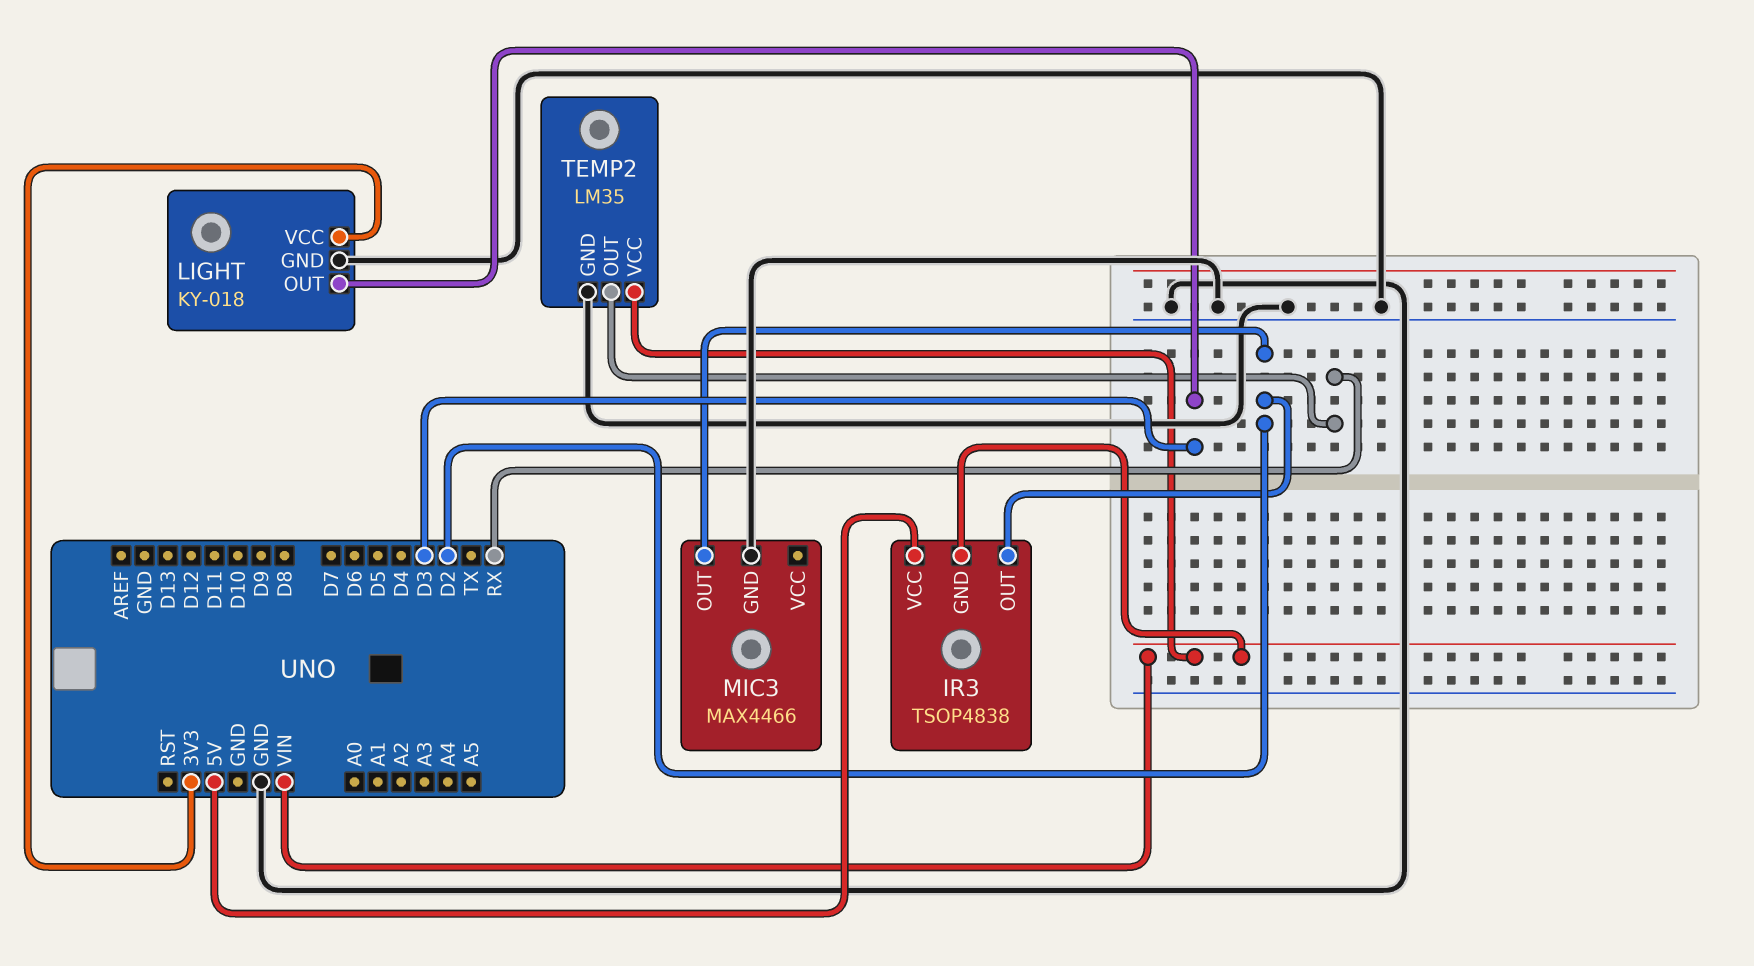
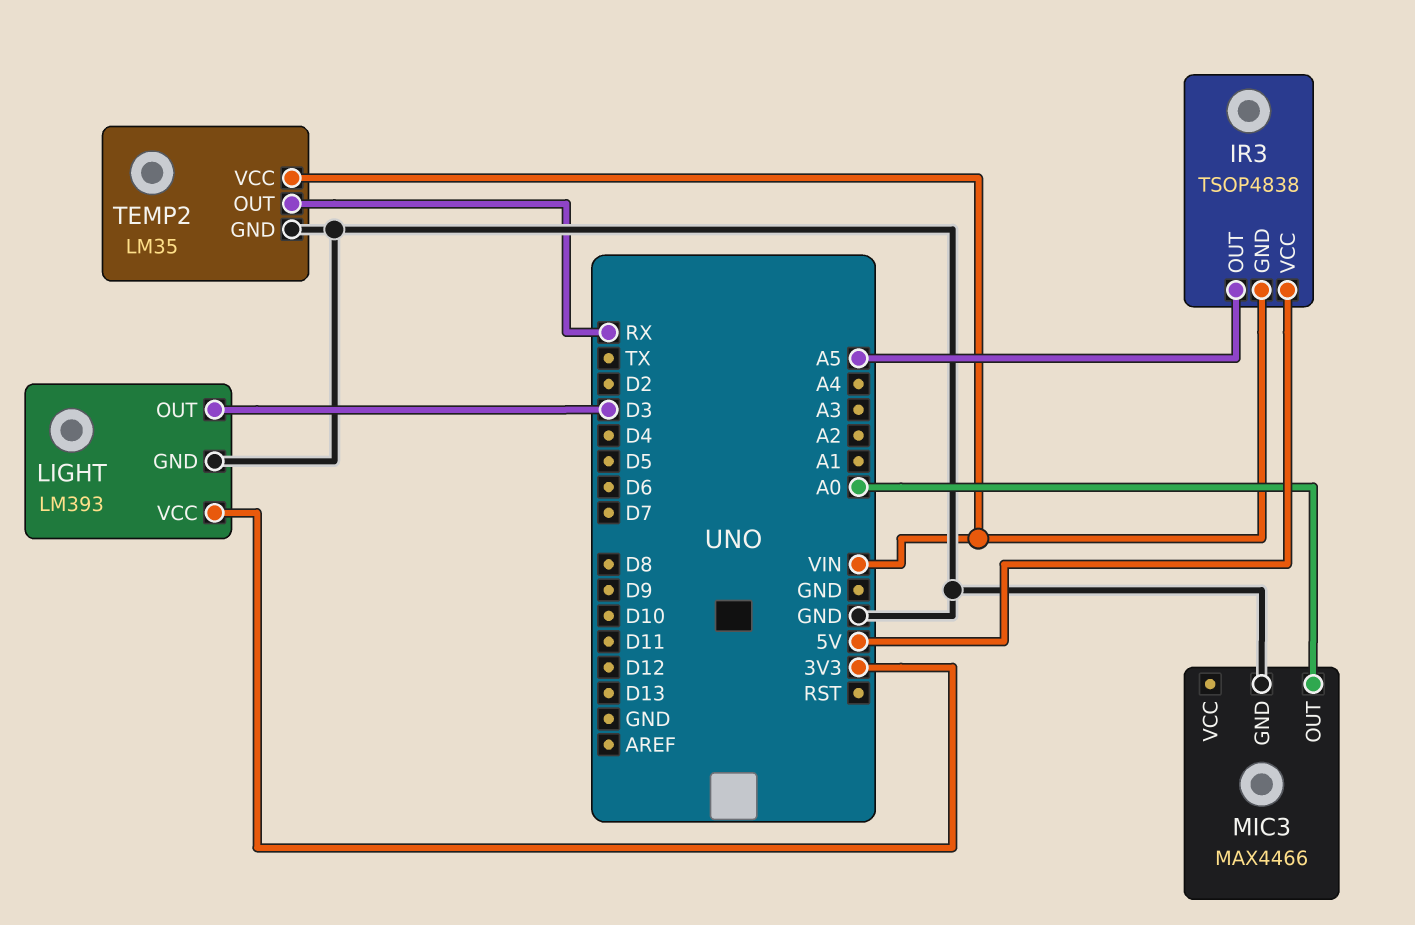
IR3 pin OUT: D2 -> A5
LIGHT: KY-018 -> LM393
MIC3 pin OUT: D2 -> A0

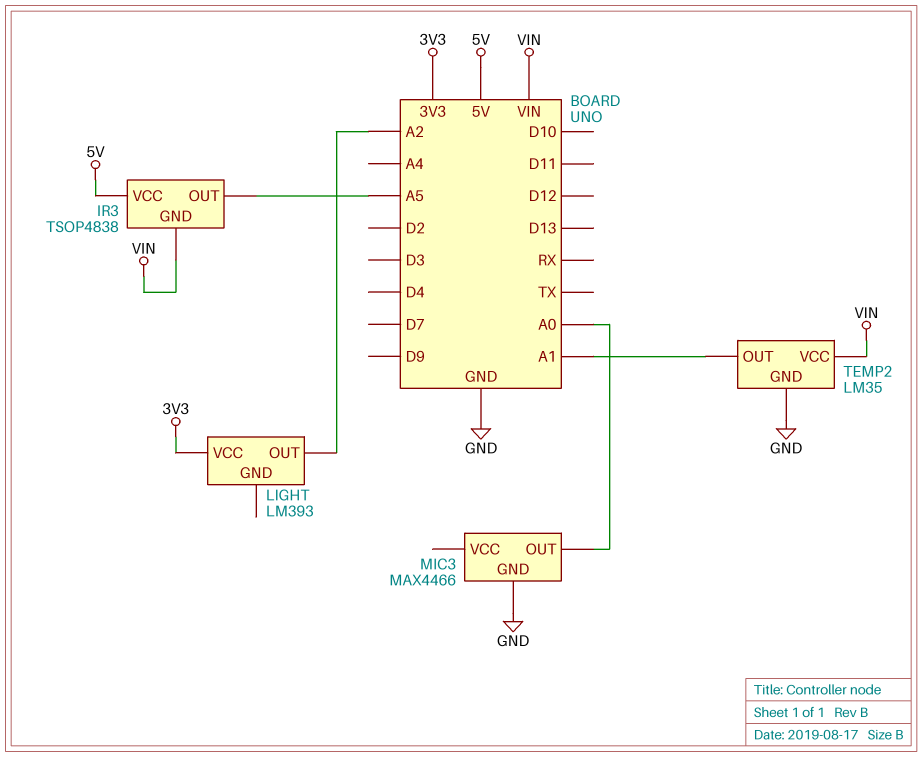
LIGHT pin GND: GND -> none
LIGHT pin OUT: D3 -> A2
TEMP2 pin OUT: RX -> A1

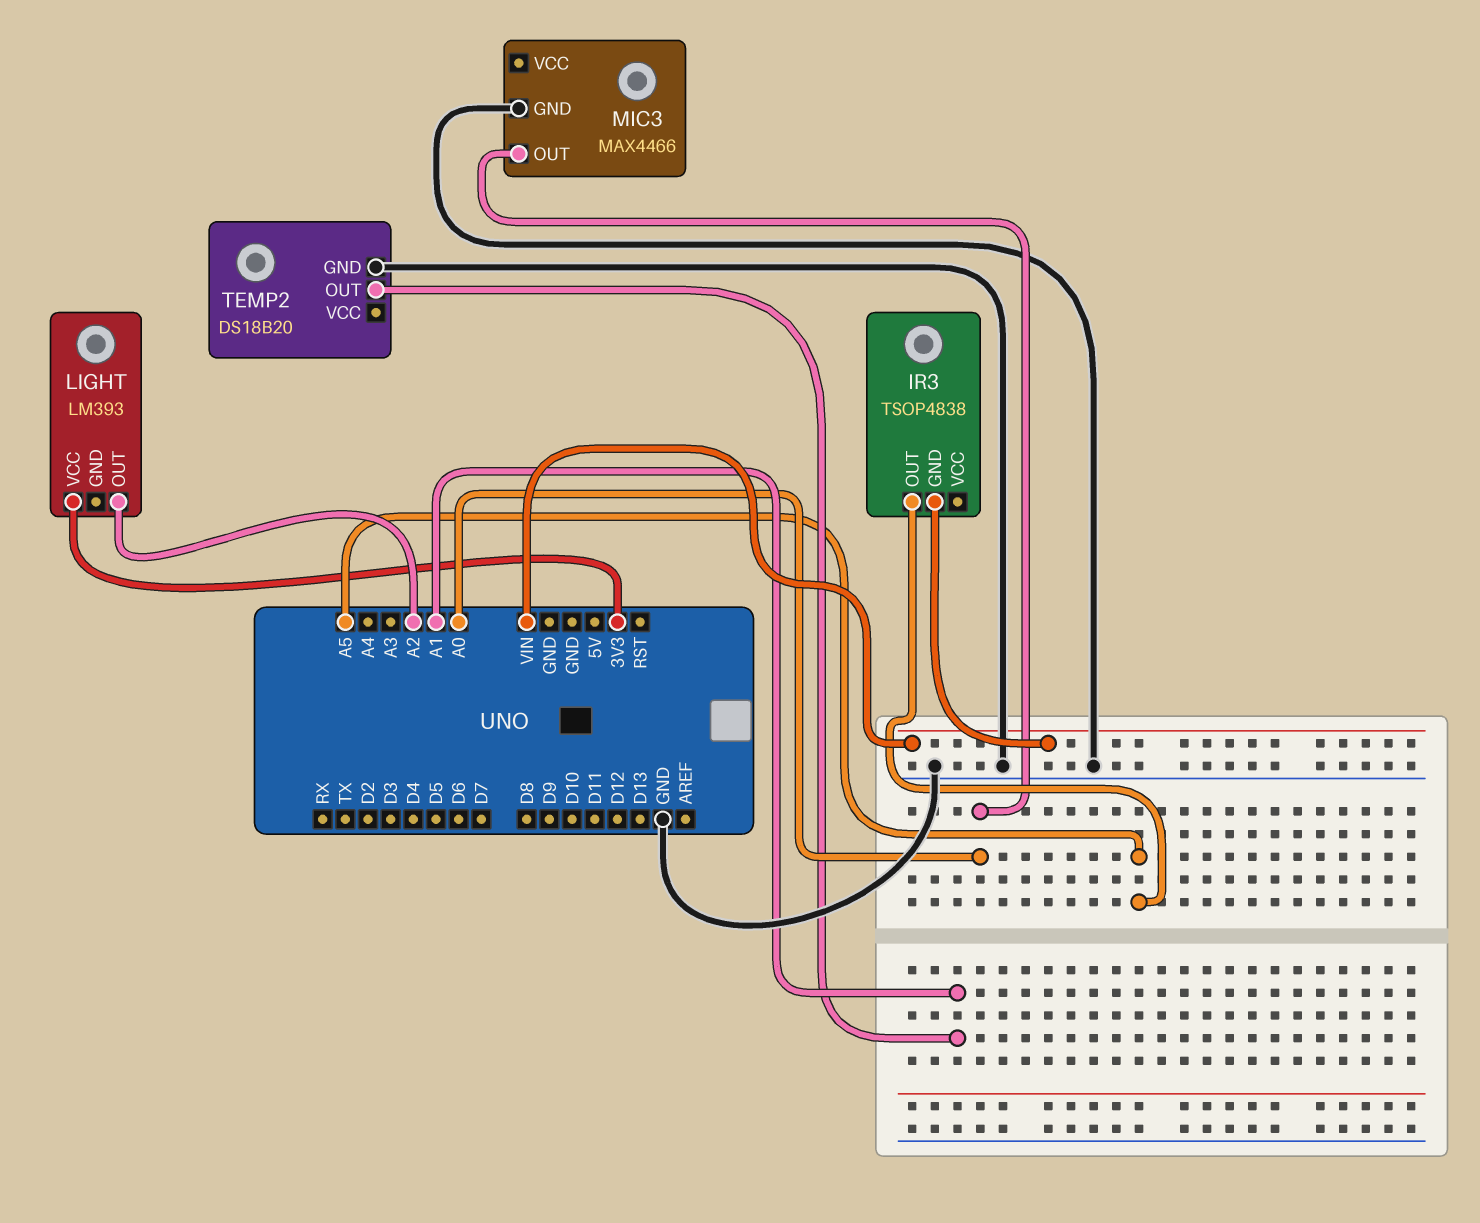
IR3 pin VCC: 5V -> none
TEMP2: LM35 -> DS18B20
TEMP2 pin VCC: VIN -> none

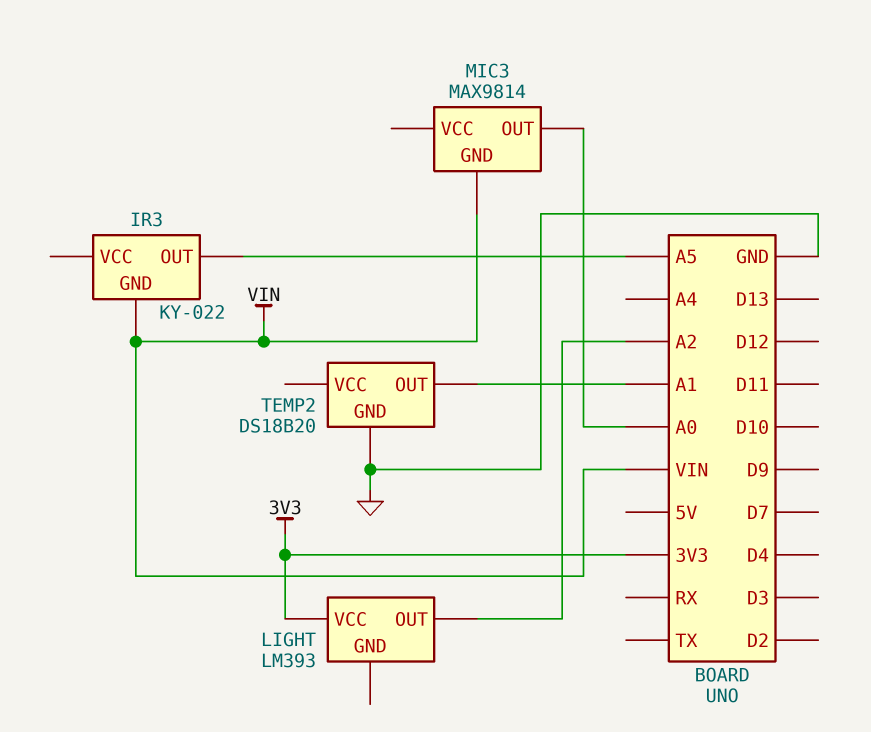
IR3: TSOP4838 -> KY-022
MIC3: MAX4466 -> MAX9814
MIC3 pin GND: GND -> VIN

